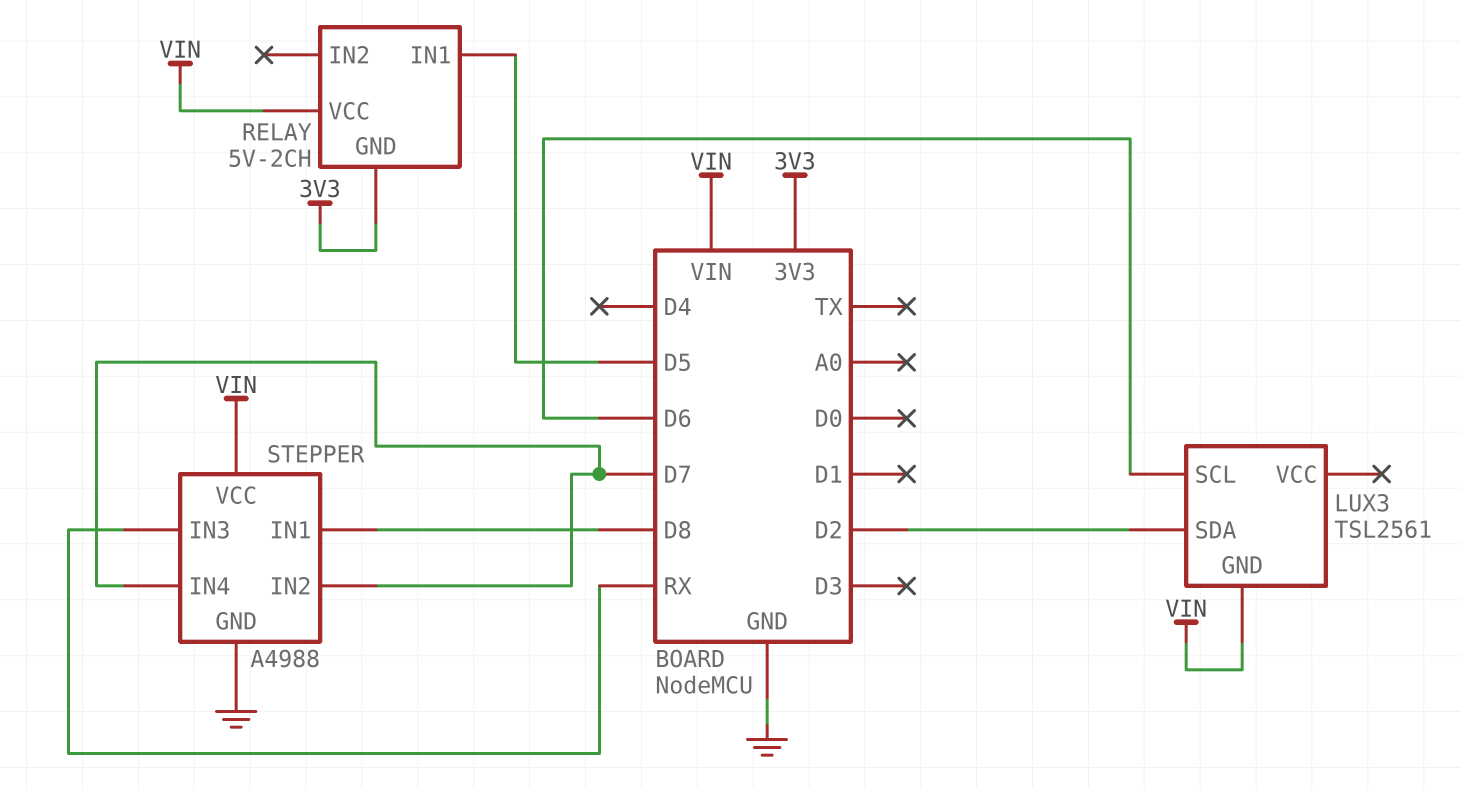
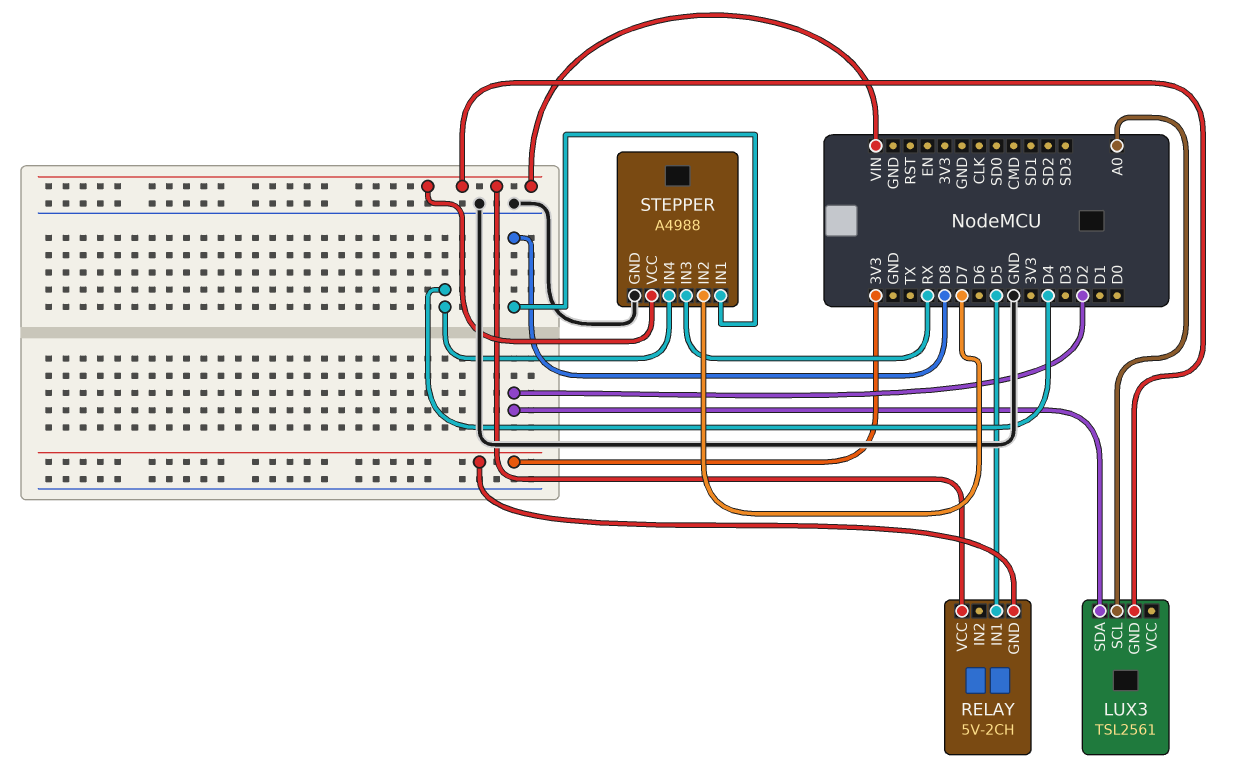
LUX3 pin SCL: D6 -> A0
STEPPER pin IN4: D7 -> D4

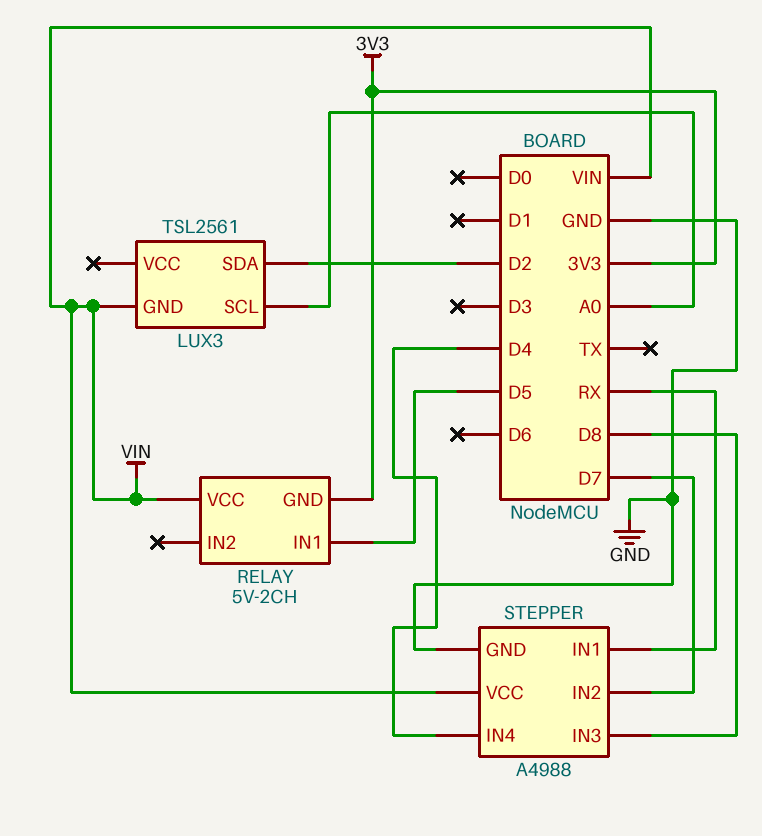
STEPPER pin IN1: D8 -> RX
STEPPER pin IN3: RX -> D8

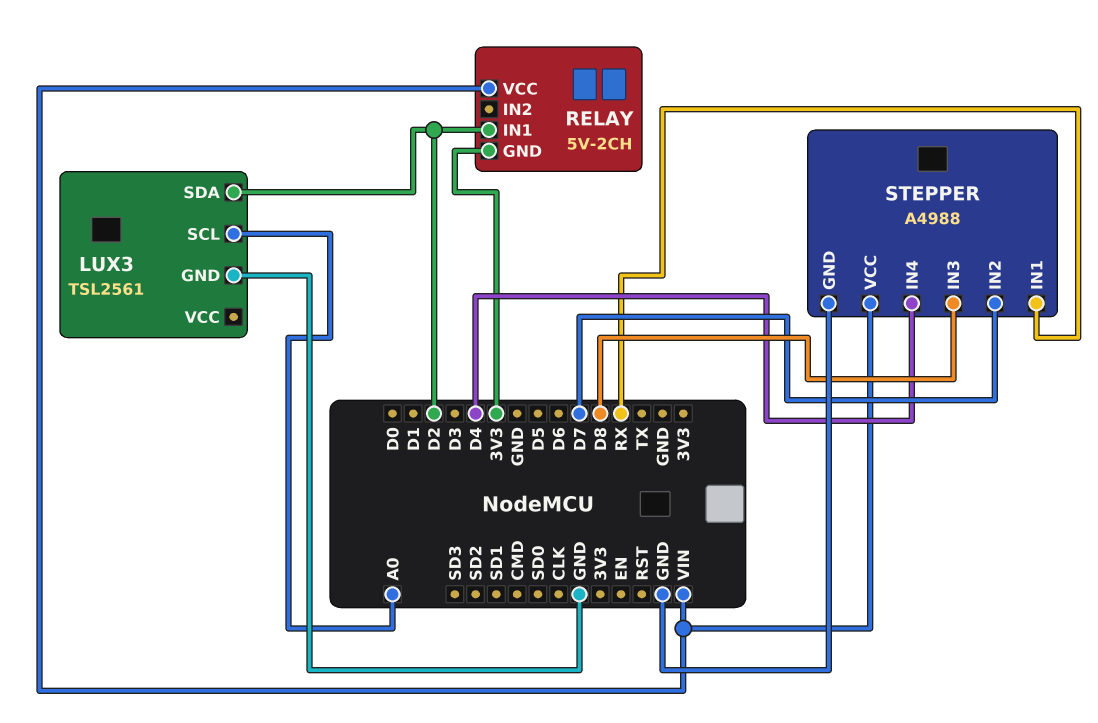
LUX3 pin GND: VIN -> GND
RELAY pin IN1: D5 -> D2

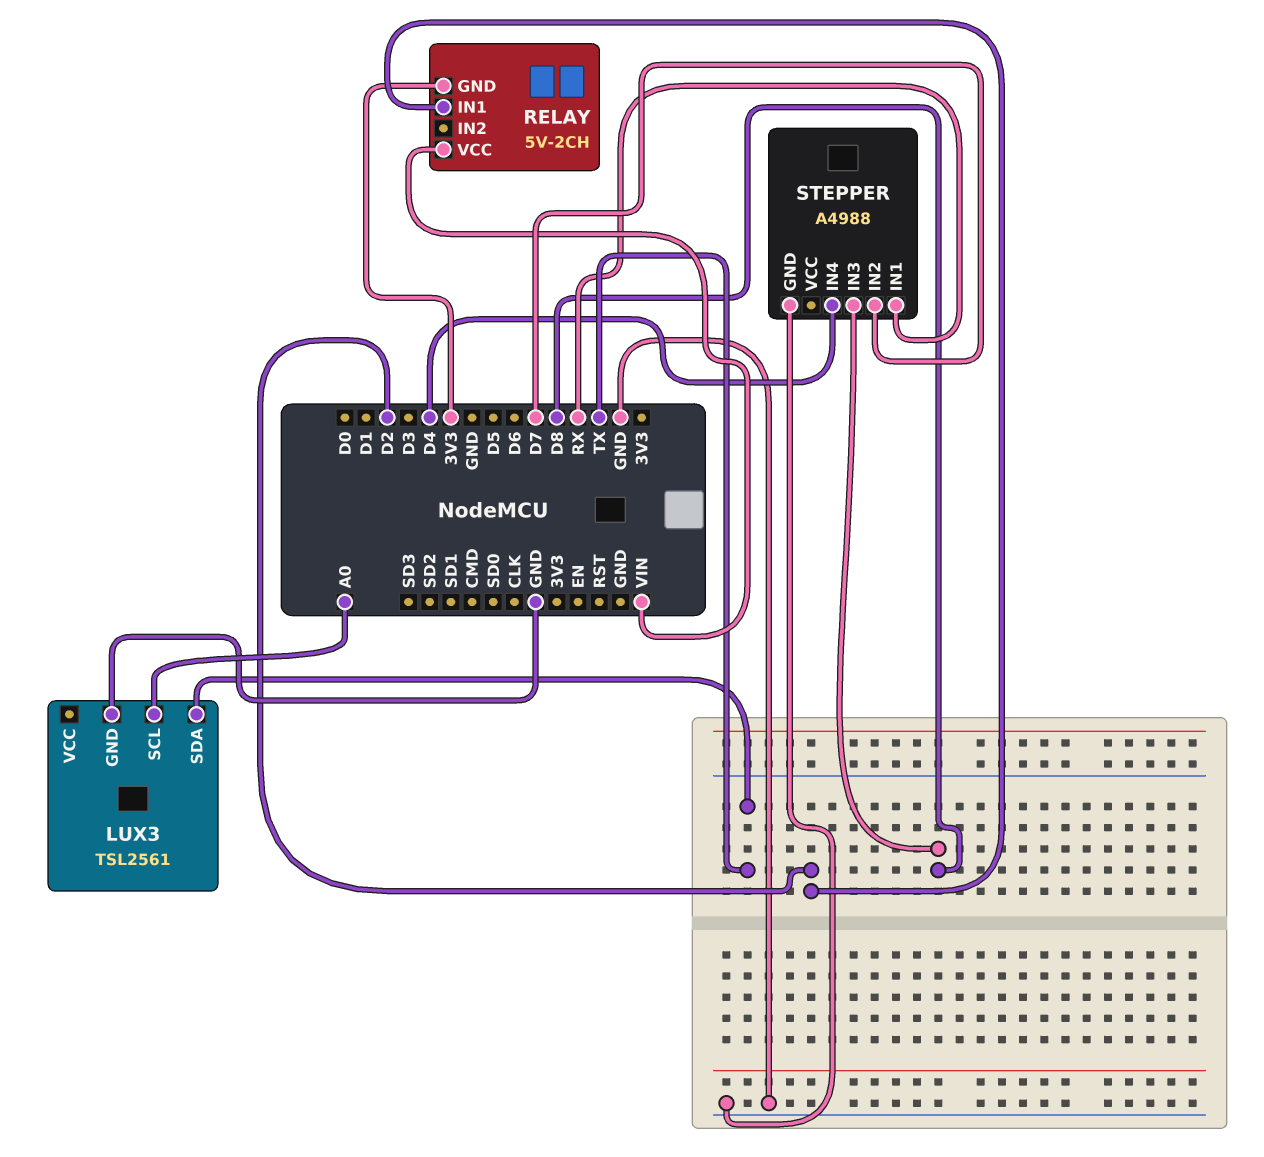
LUX3 pin SDA: D2 -> TX
STEPPER pin VCC: VIN -> none

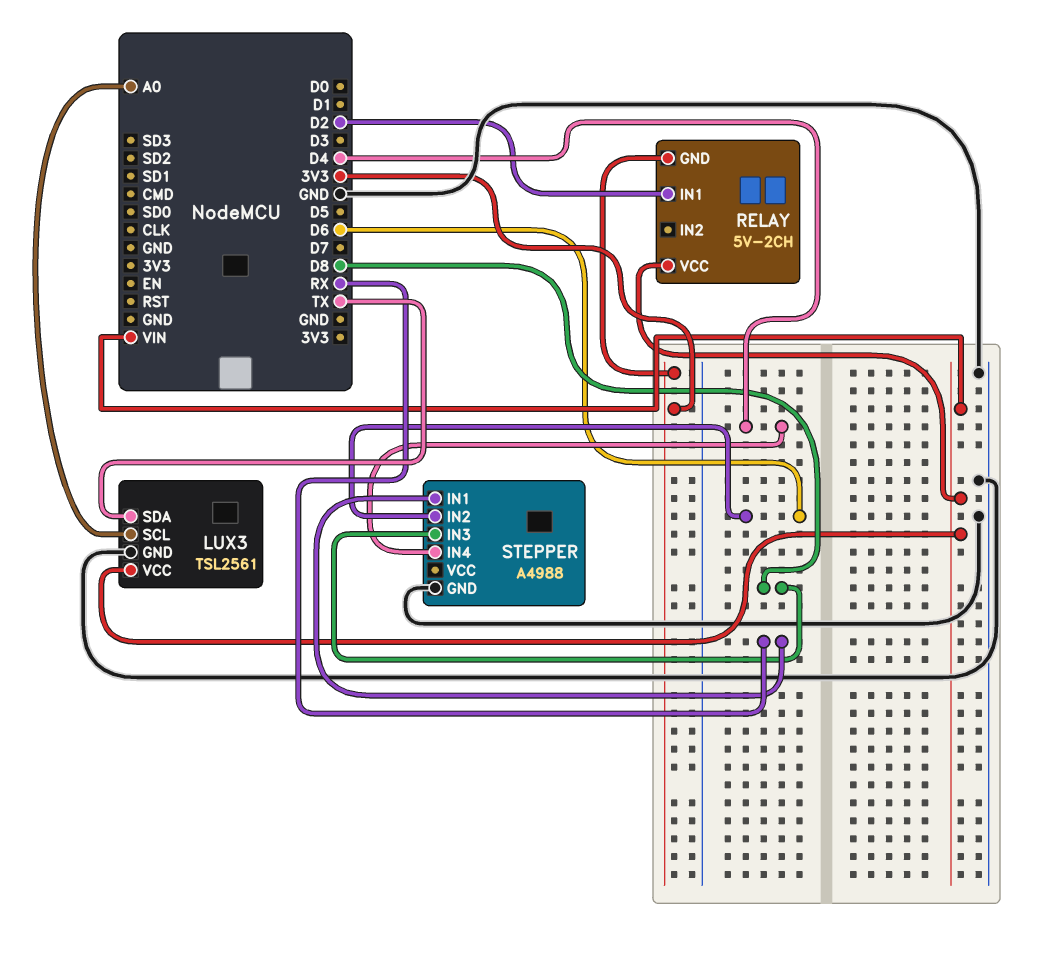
LUX3 pin VCC: none -> VIN
STEPPER pin IN2: D7 -> D6

